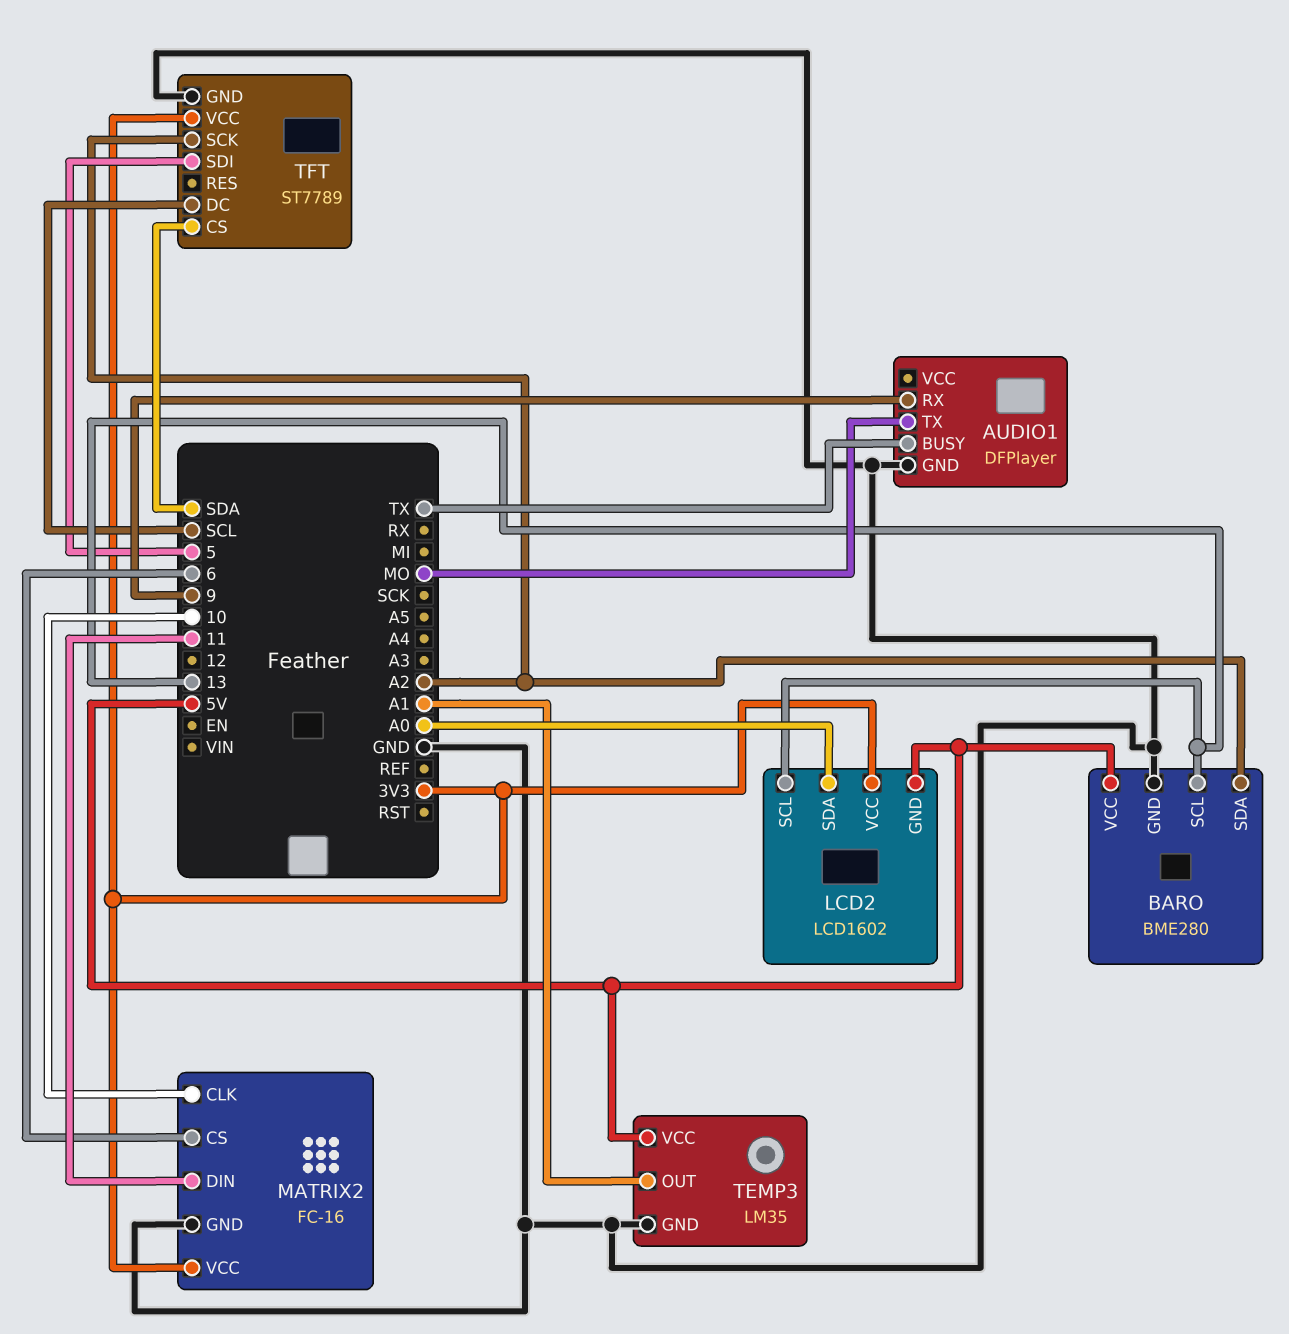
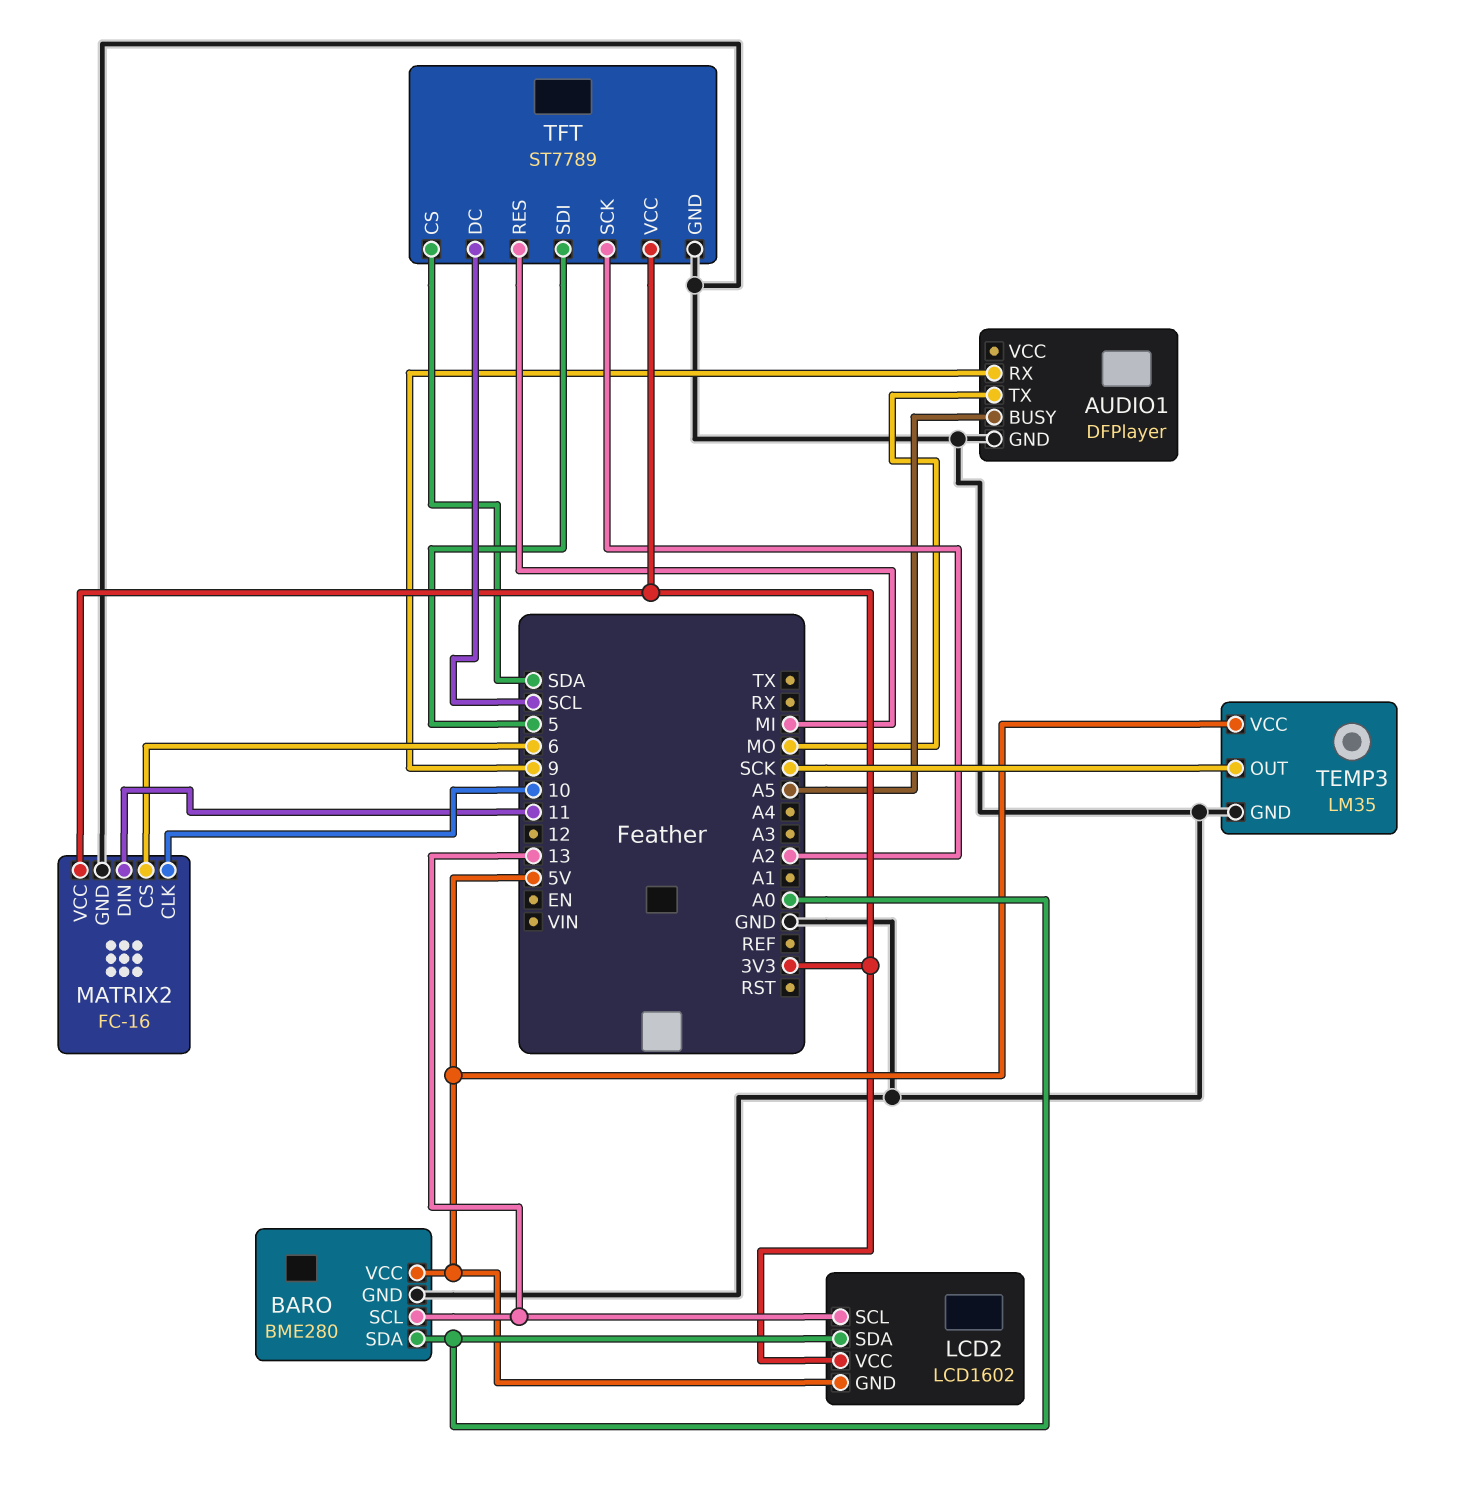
AUDIO1 pin BUSY: TX -> A5
BARO pin SDA: A2 -> A0
TEMP3 pin OUT: A1 -> SCK
TFT pin RES: none -> MI

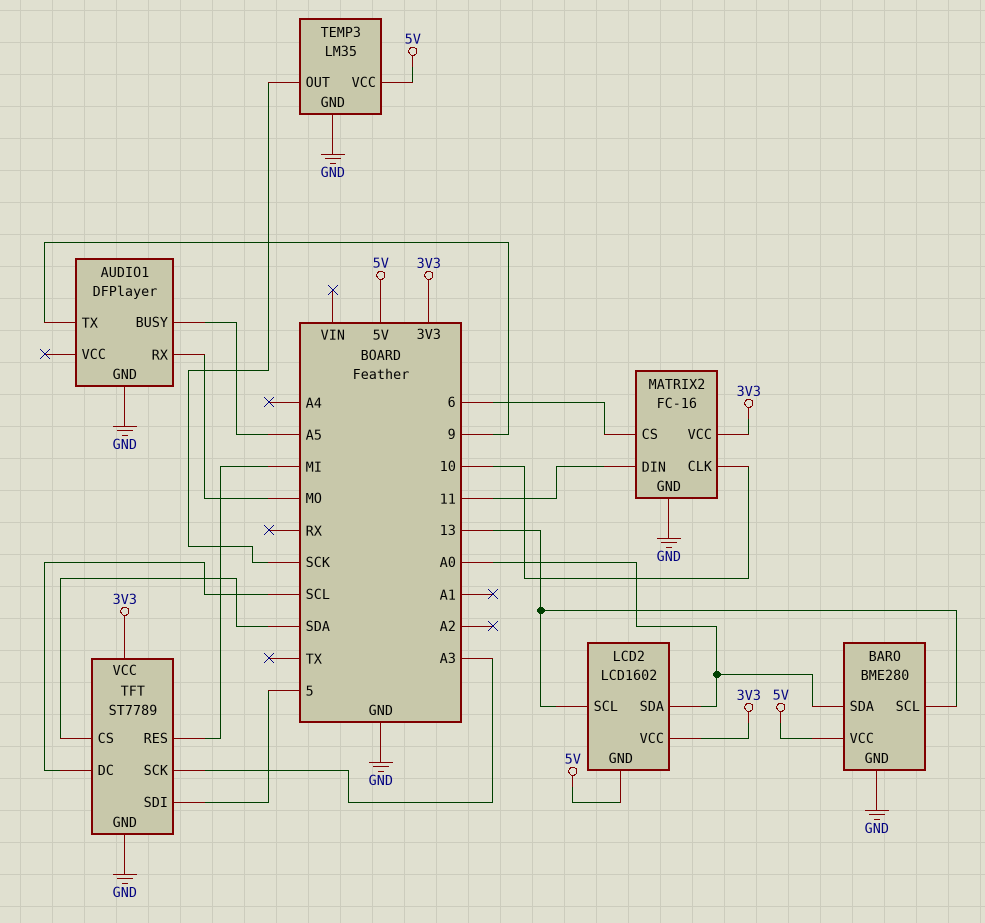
AUDIO1 pin RX: 9 -> MO
AUDIO1 pin TX: MO -> 9
TFT pin SCK: A2 -> A3

